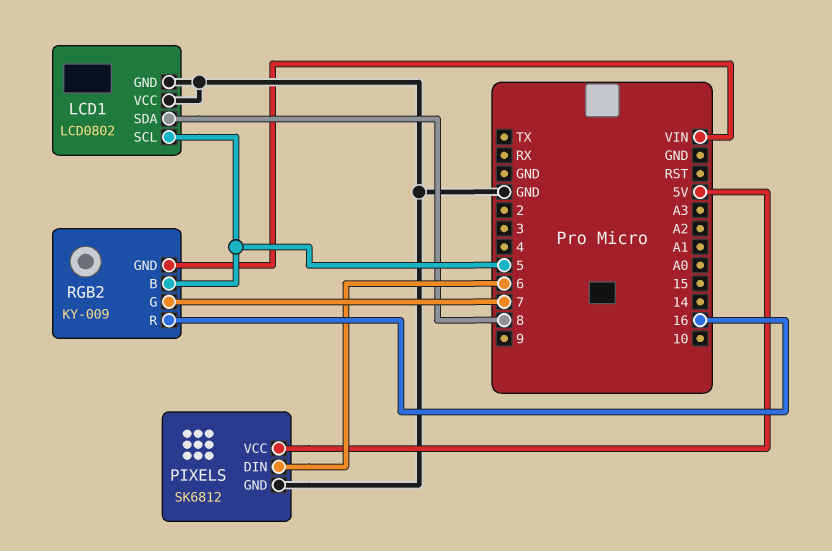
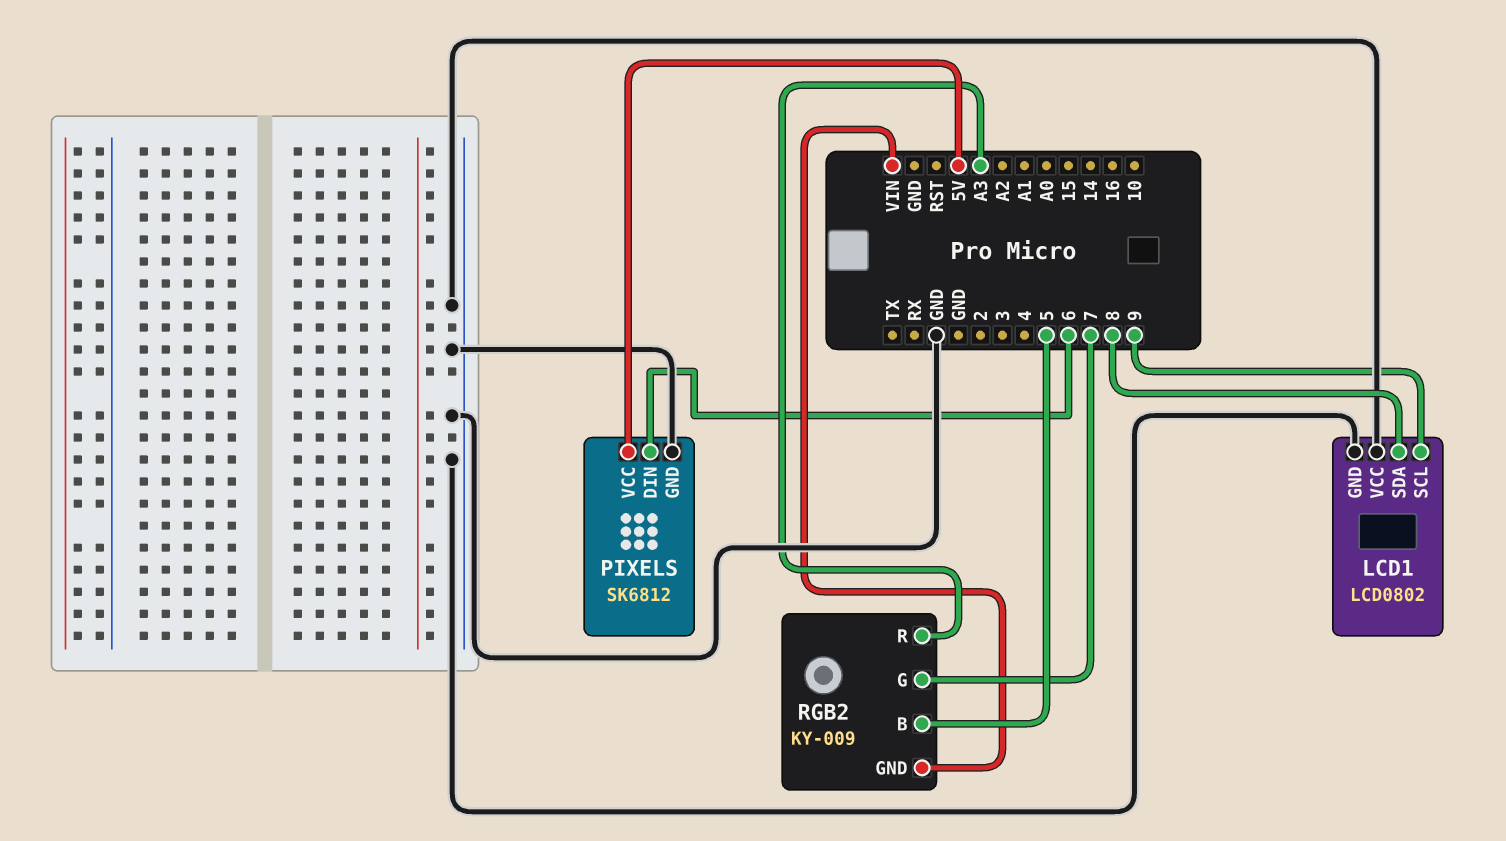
LCD1 pin SCL: 5 -> 9
RGB2 pin R: 16 -> A3

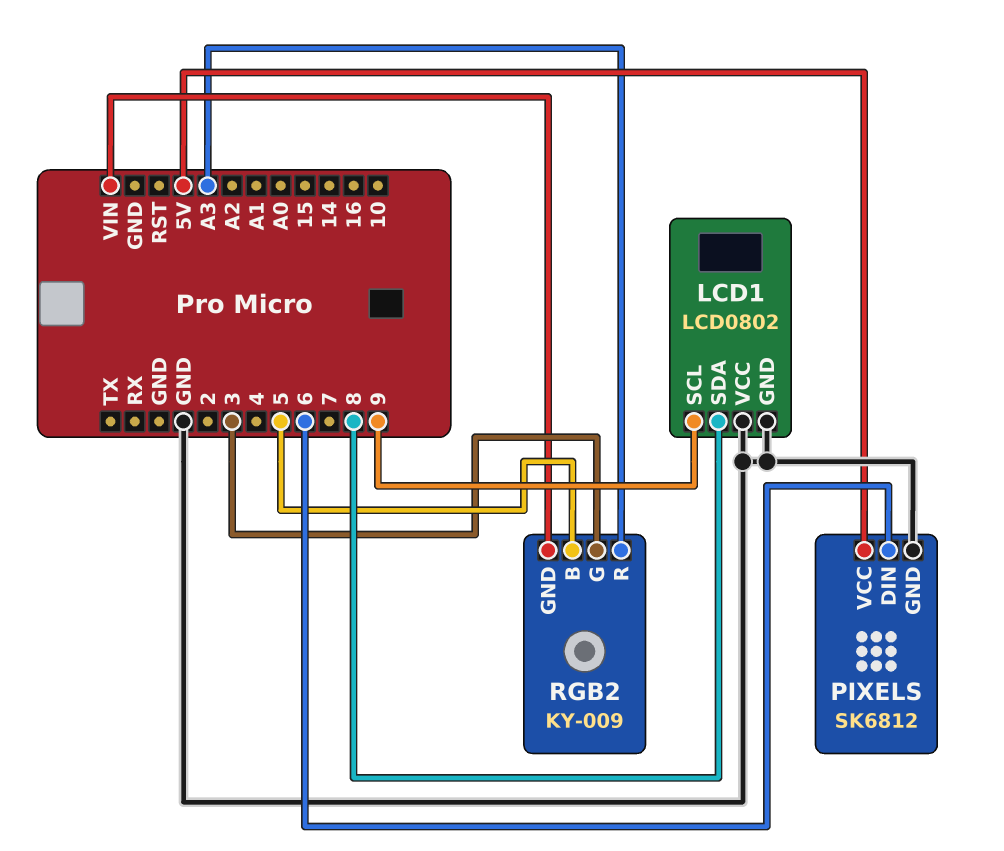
RGB2 pin G: 7 -> 3

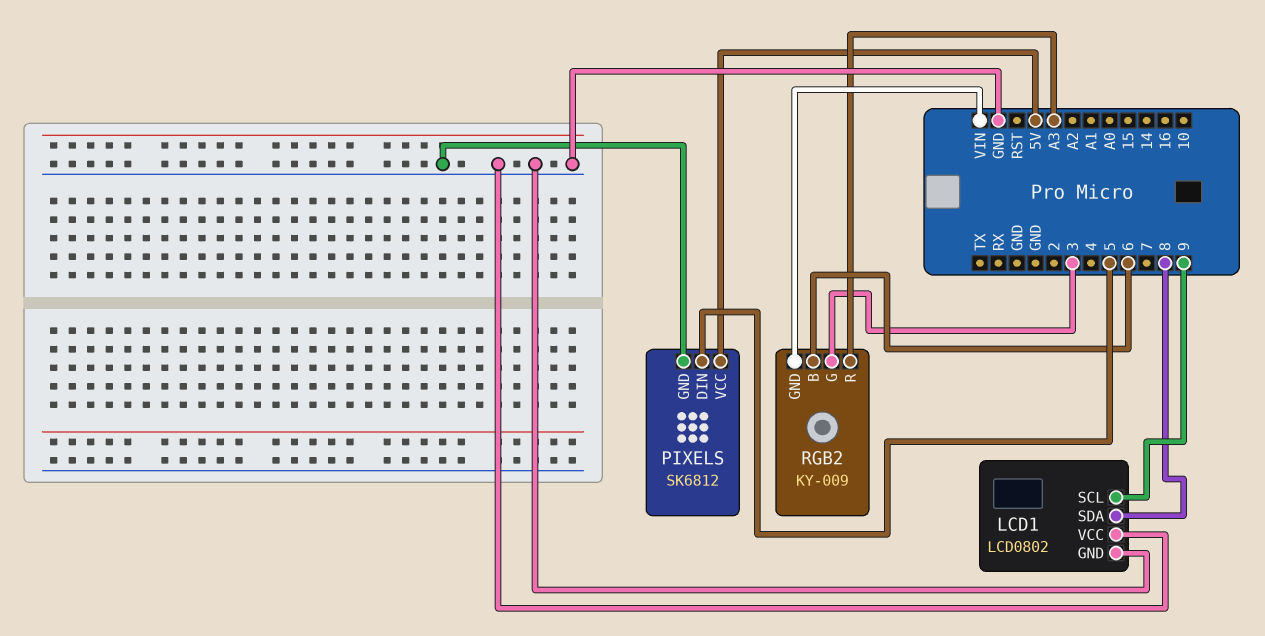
PIXELS pin DIN: 6 -> 5
RGB2 pin B: 5 -> 6

